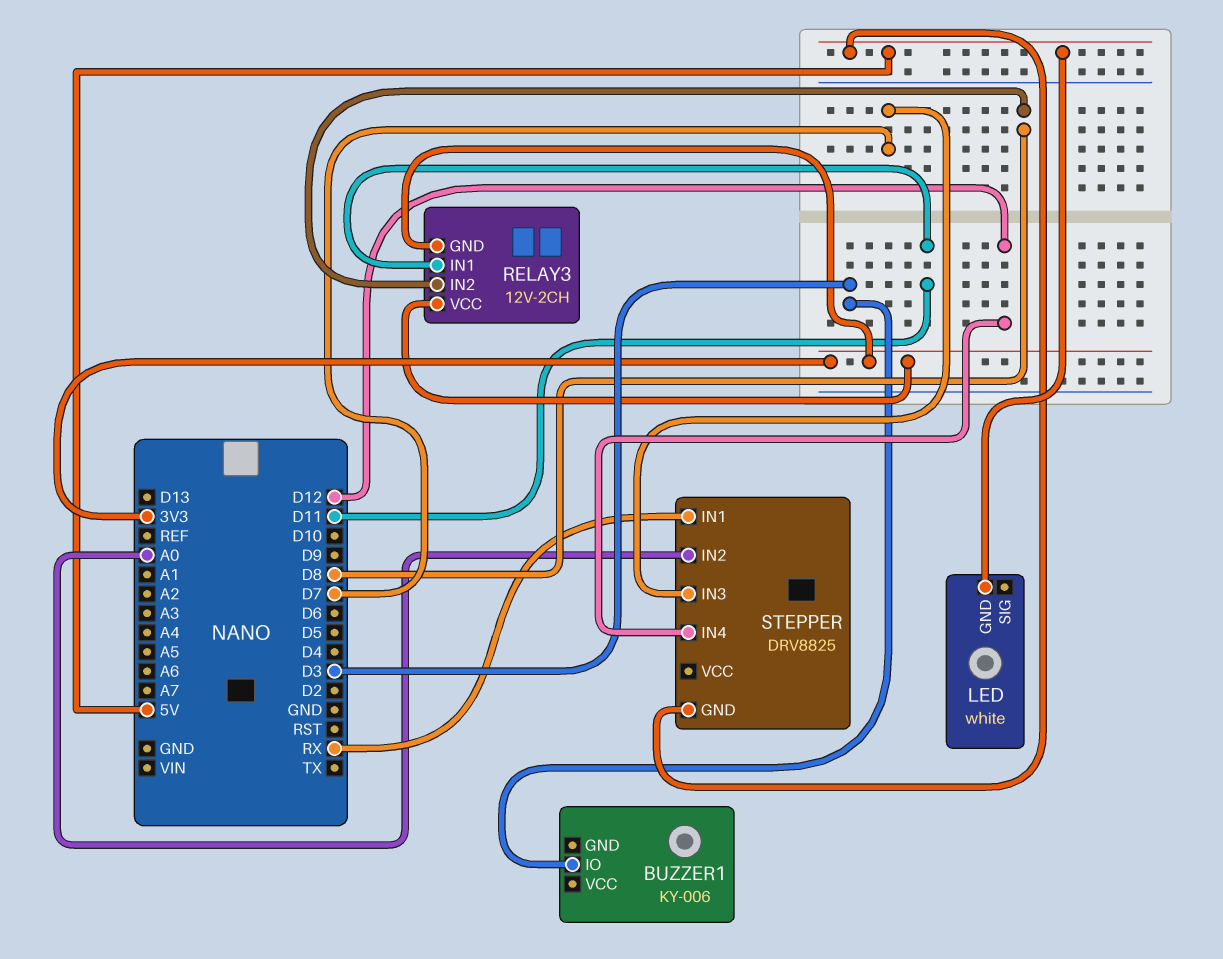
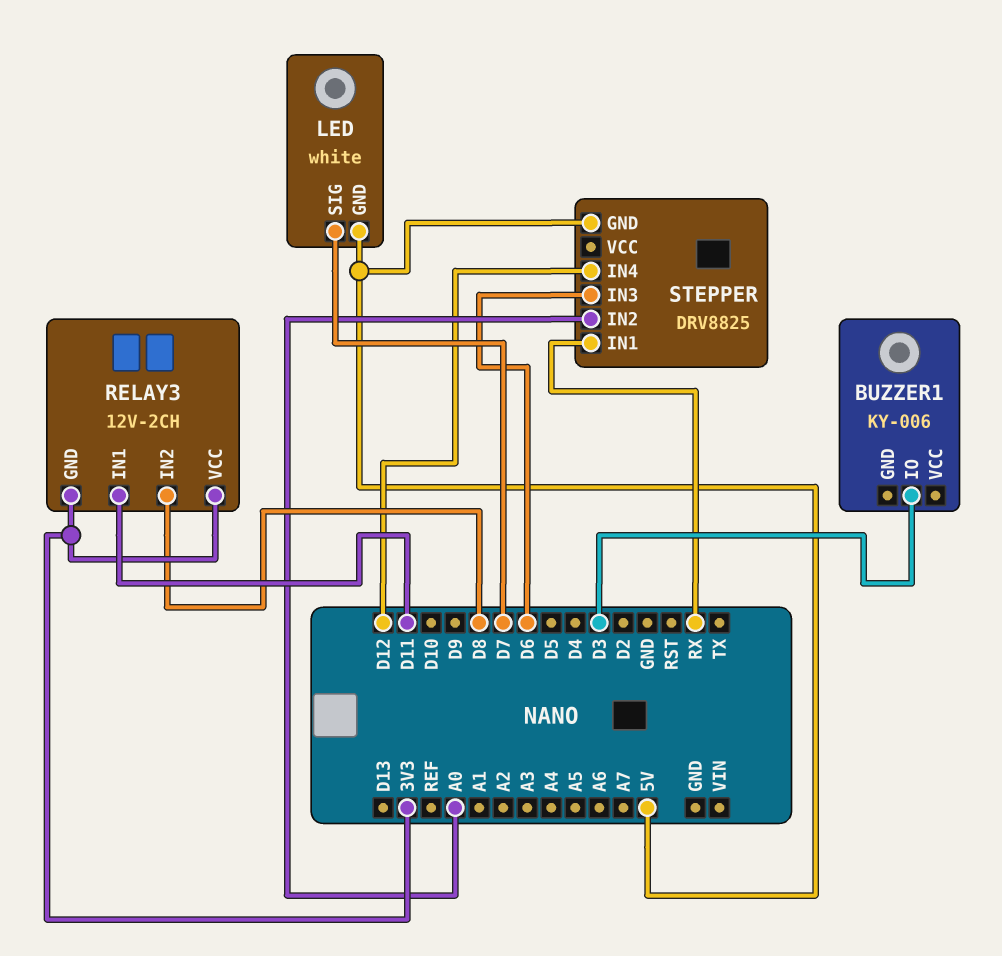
LED pin SIG: none -> D7
STEPPER pin IN3: D7 -> D6

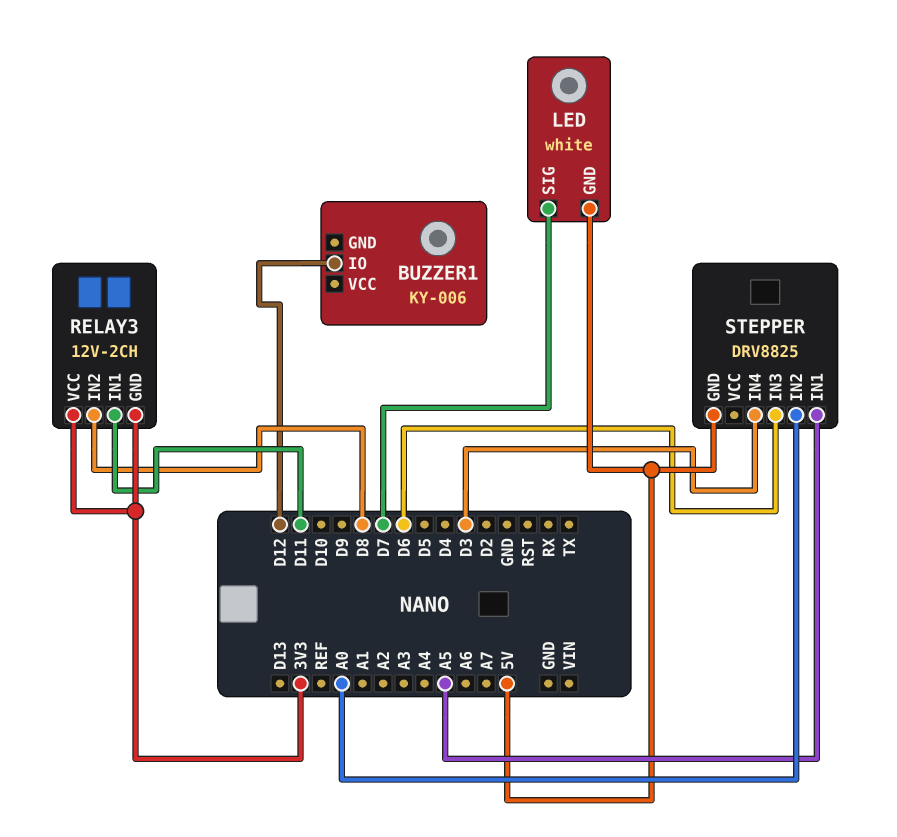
BUZZER1 pin IO: D3 -> D12
STEPPER pin IN1: RX -> A5
STEPPER pin IN4: D12 -> D3

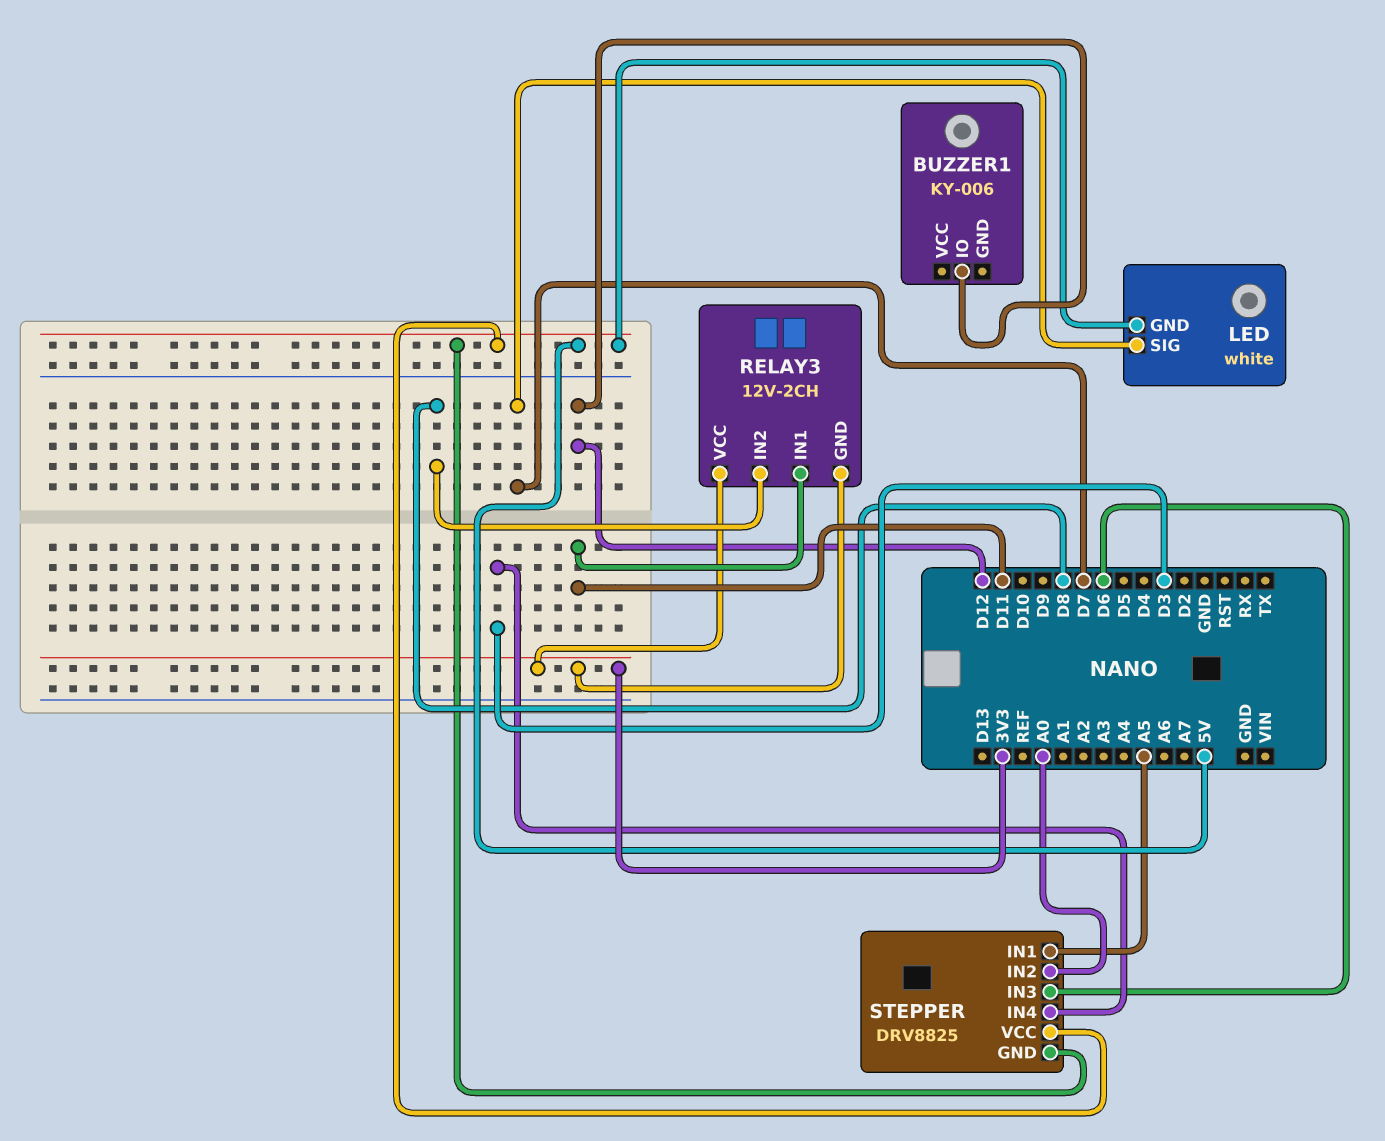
STEPPER pin VCC: none -> 5V

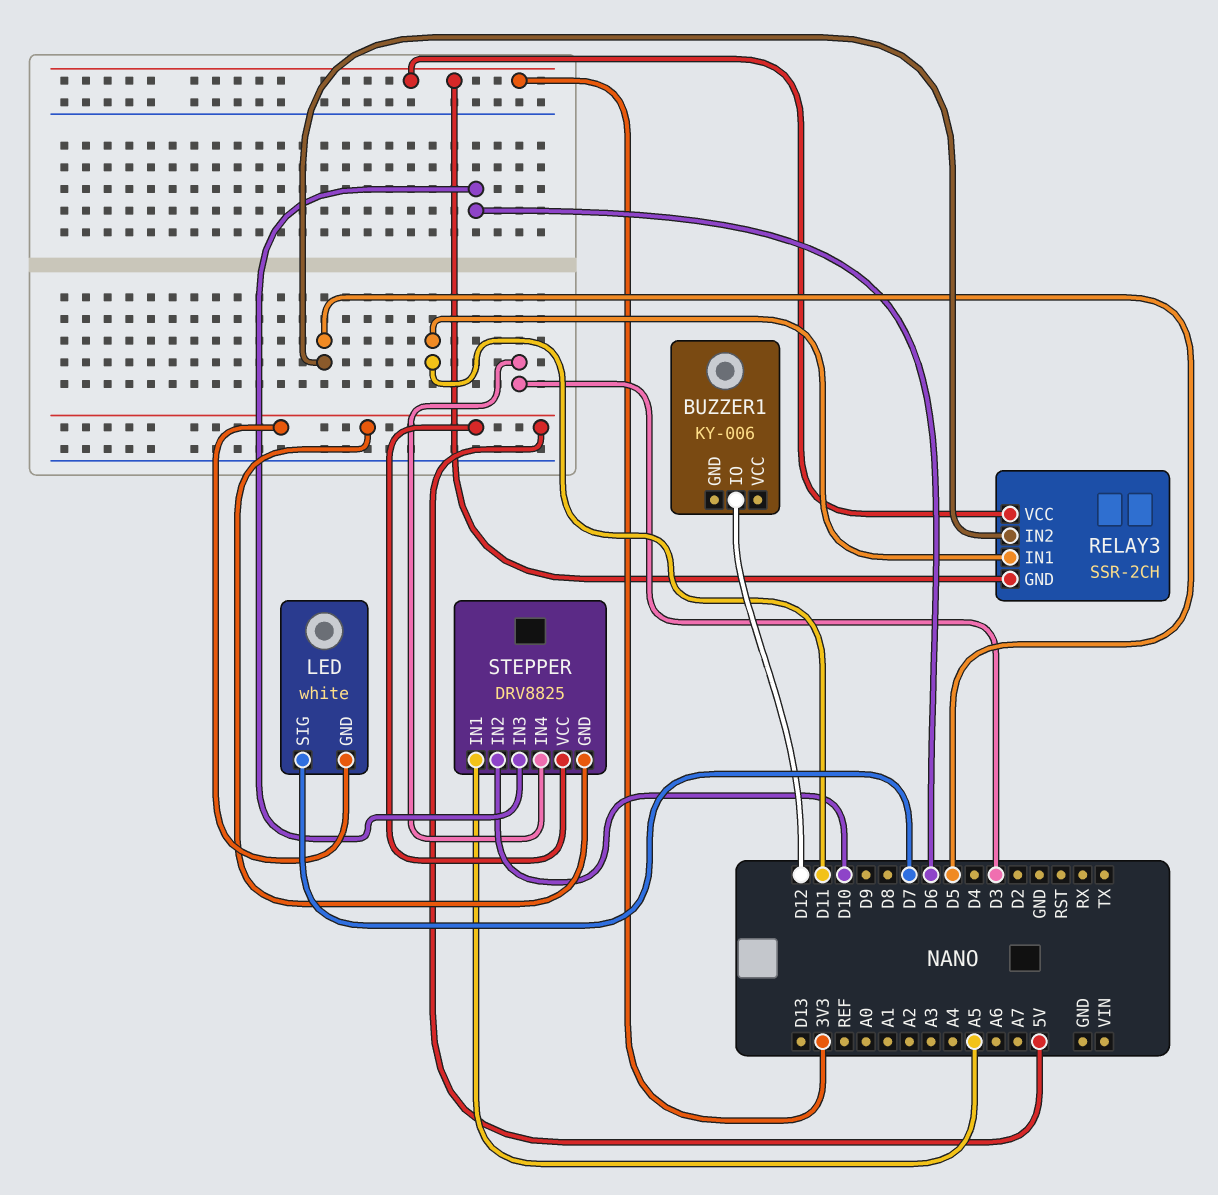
RELAY3: 12V-2CH -> SSR-2CH
RELAY3 pin IN2: D8 -> D5
STEPPER pin IN2: A0 -> D10

